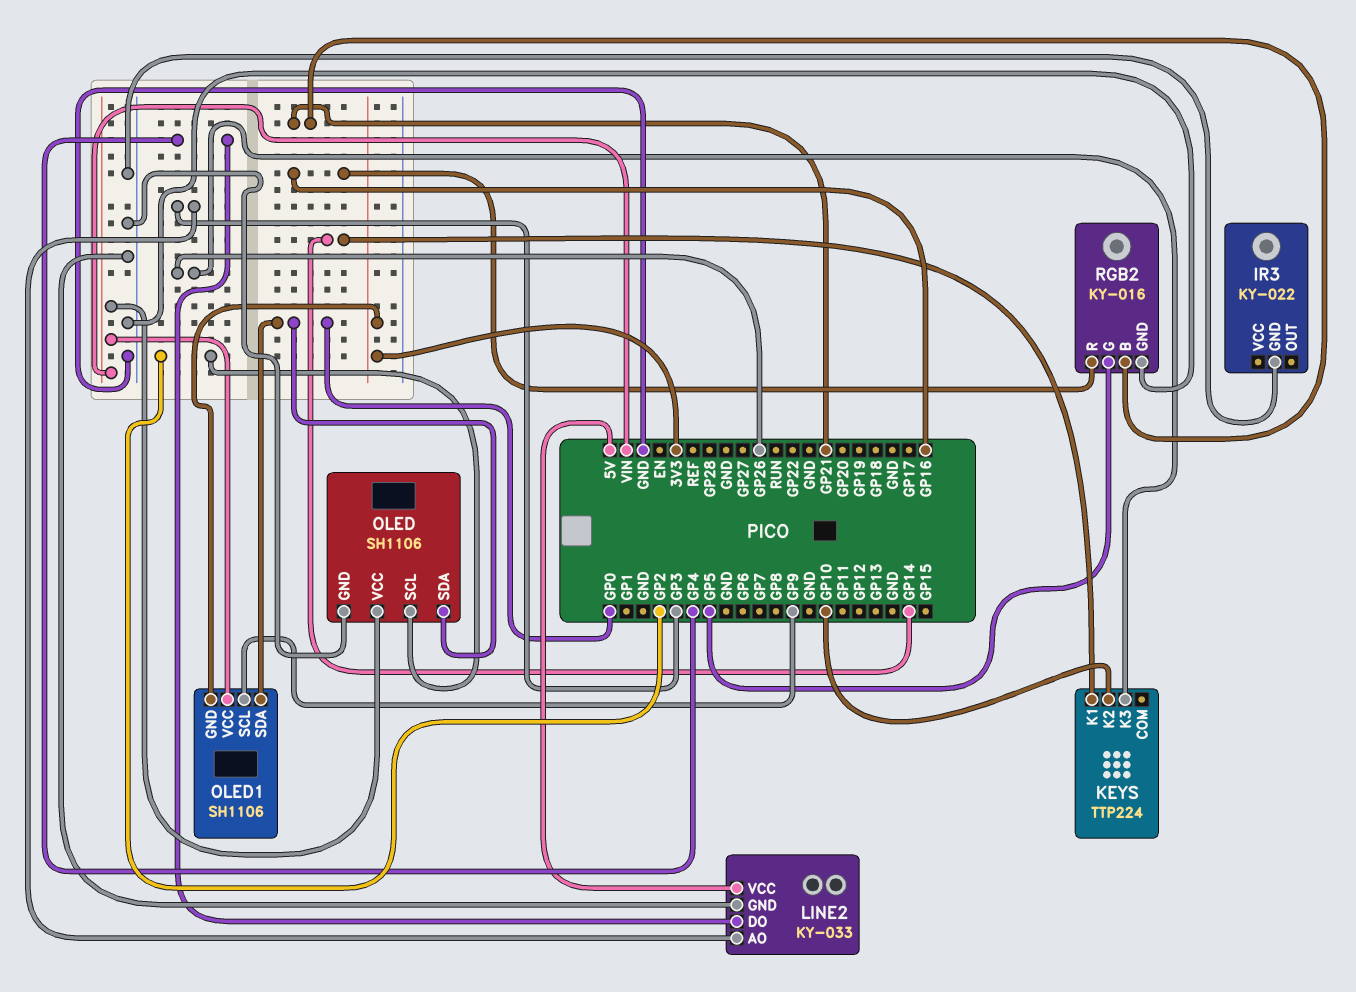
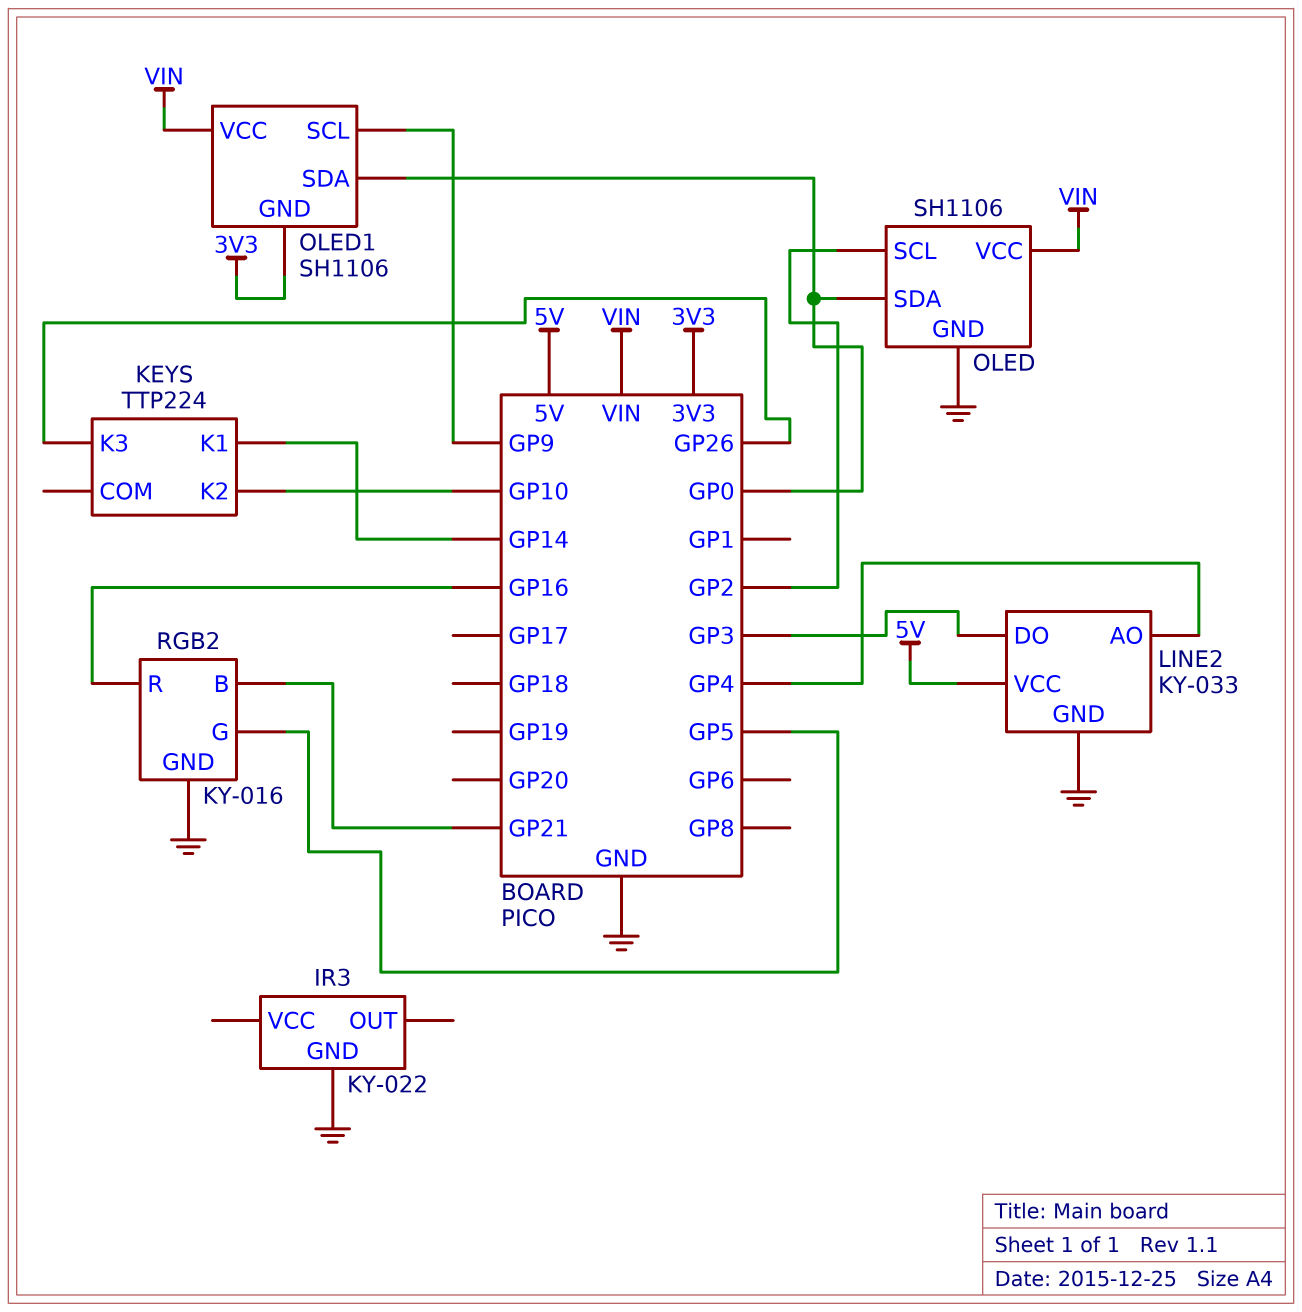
LINE2 pin AO: GP3 -> GP4
LINE2 pin DO: GP4 -> GP3

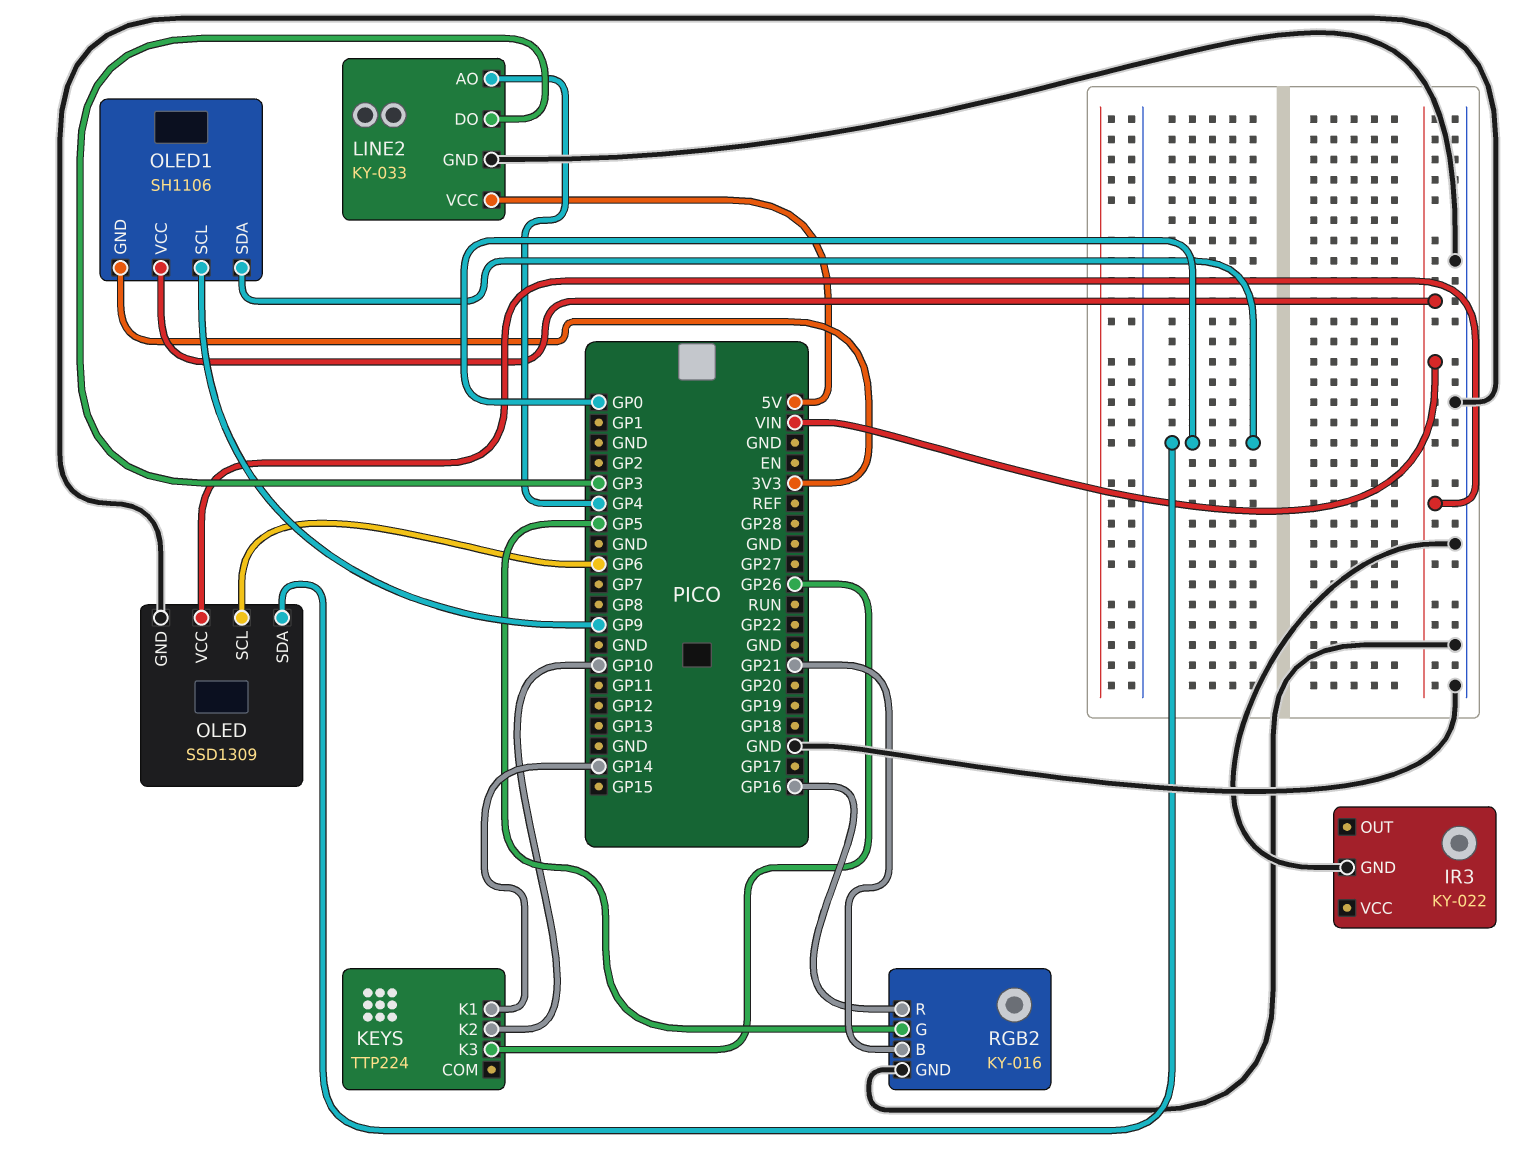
OLED: SH1106 -> SSD1309
OLED pin SCL: GP2 -> GP6

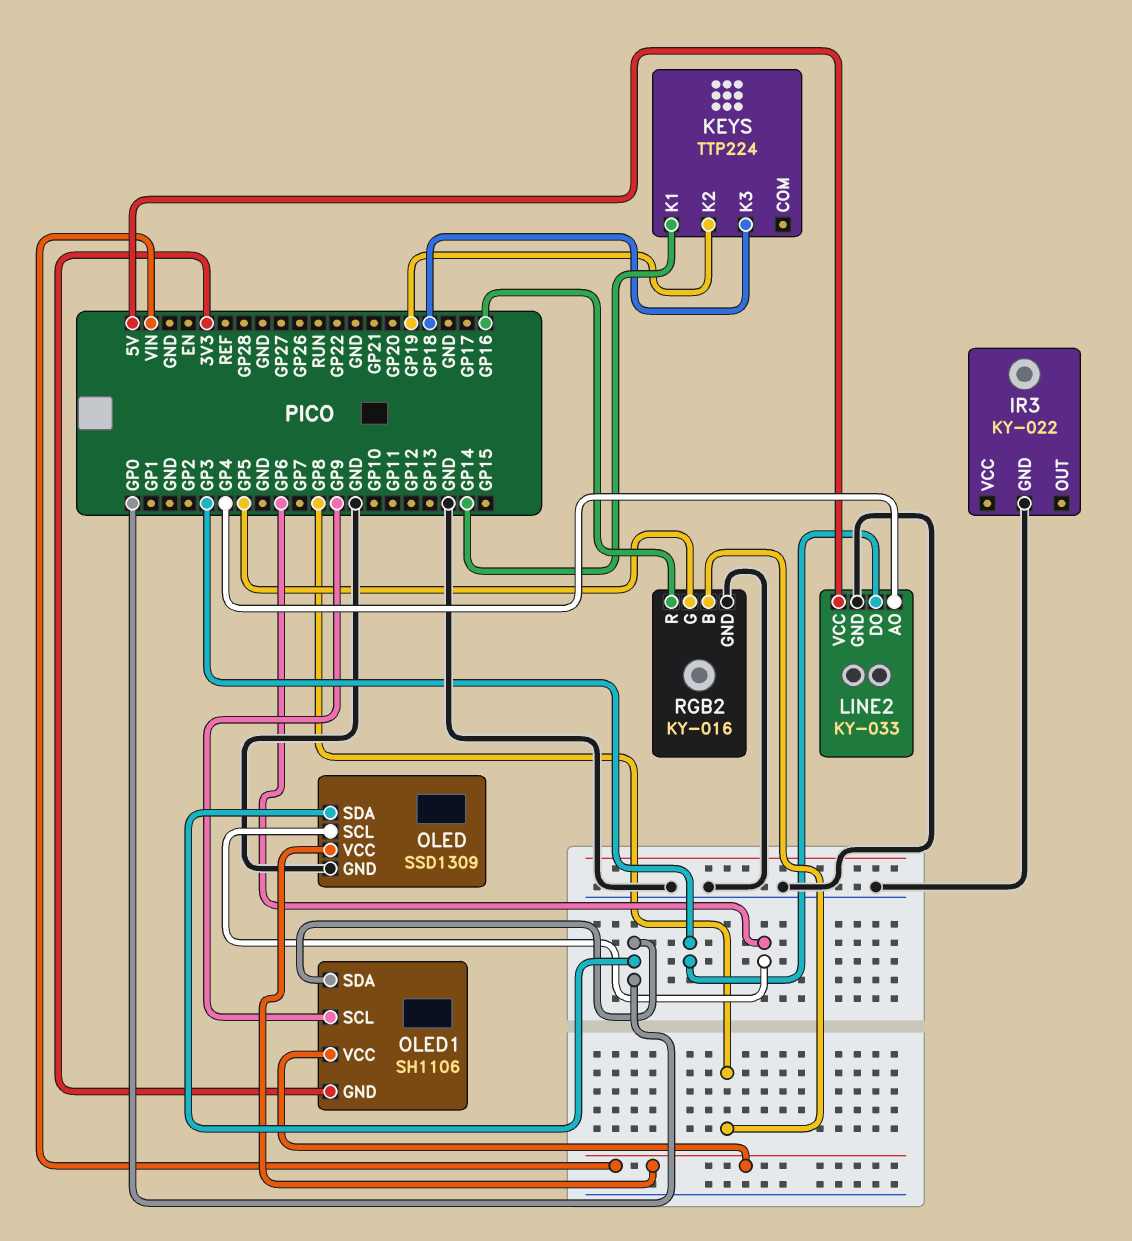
KEYS pin K2: GP10 -> GP19
KEYS pin K3: GP26 -> GP18
RGB2 pin B: GP21 -> GP8

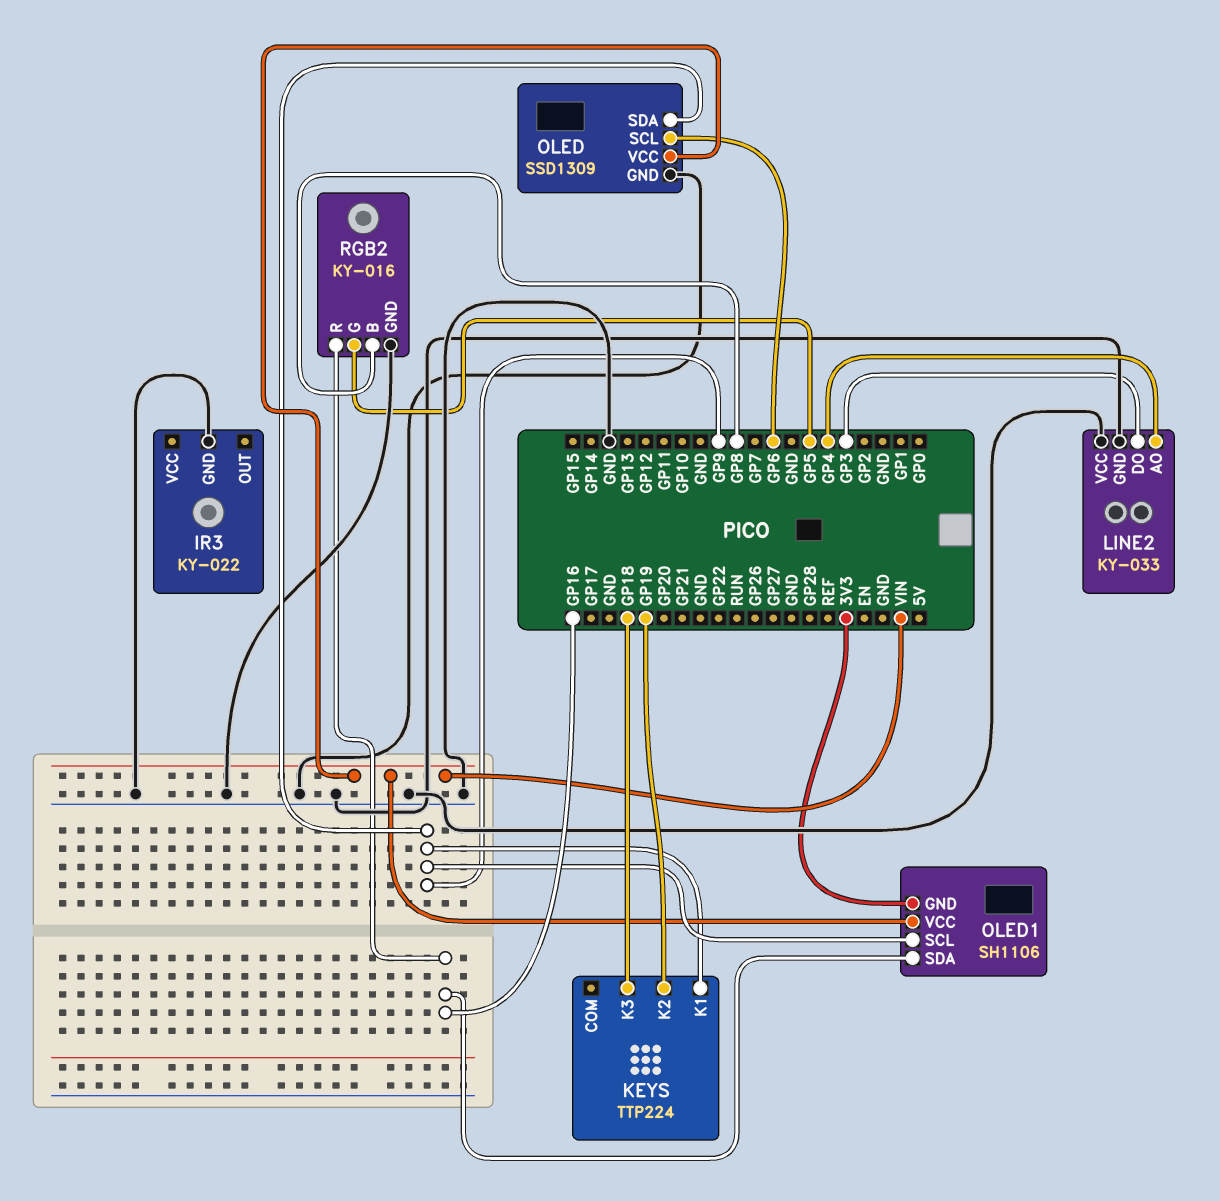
KEYS pin K1: GP14 -> GP9
LINE2 pin VCC: 5V -> GND
OLED pin SDA: GP0 -> GP9
OLED1 pin SDA: GP0 -> GP16

